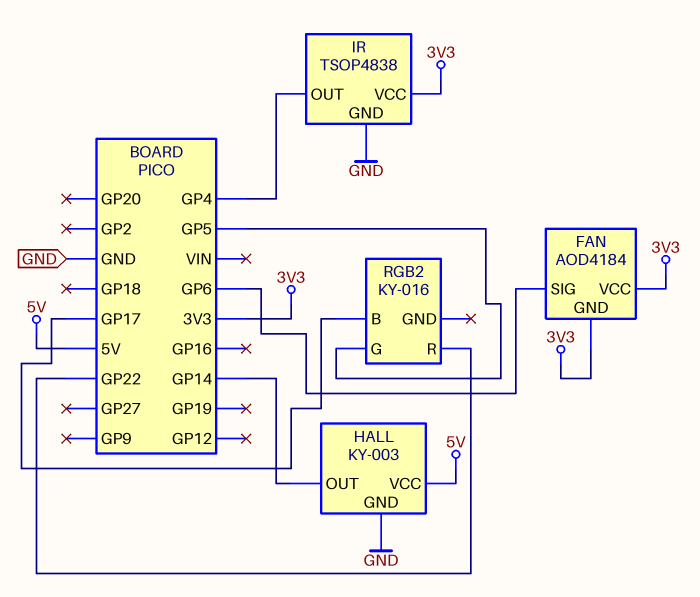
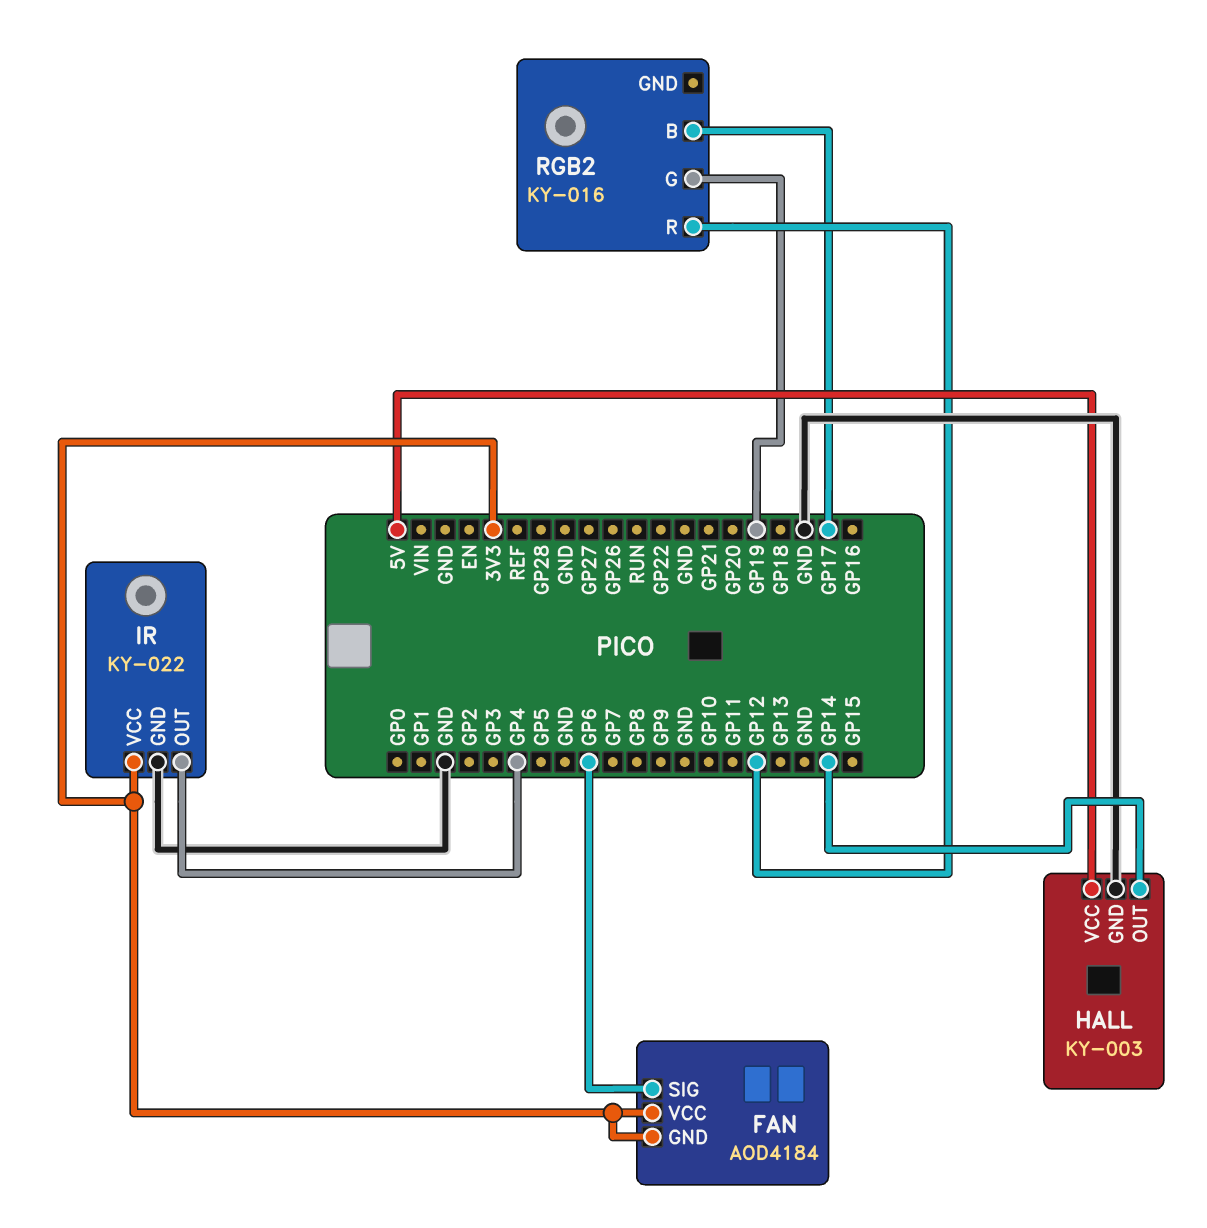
IR: TSOP4838 -> KY-022
RGB2 pin G: GP5 -> GP19
RGB2 pin R: GP22 -> GP12

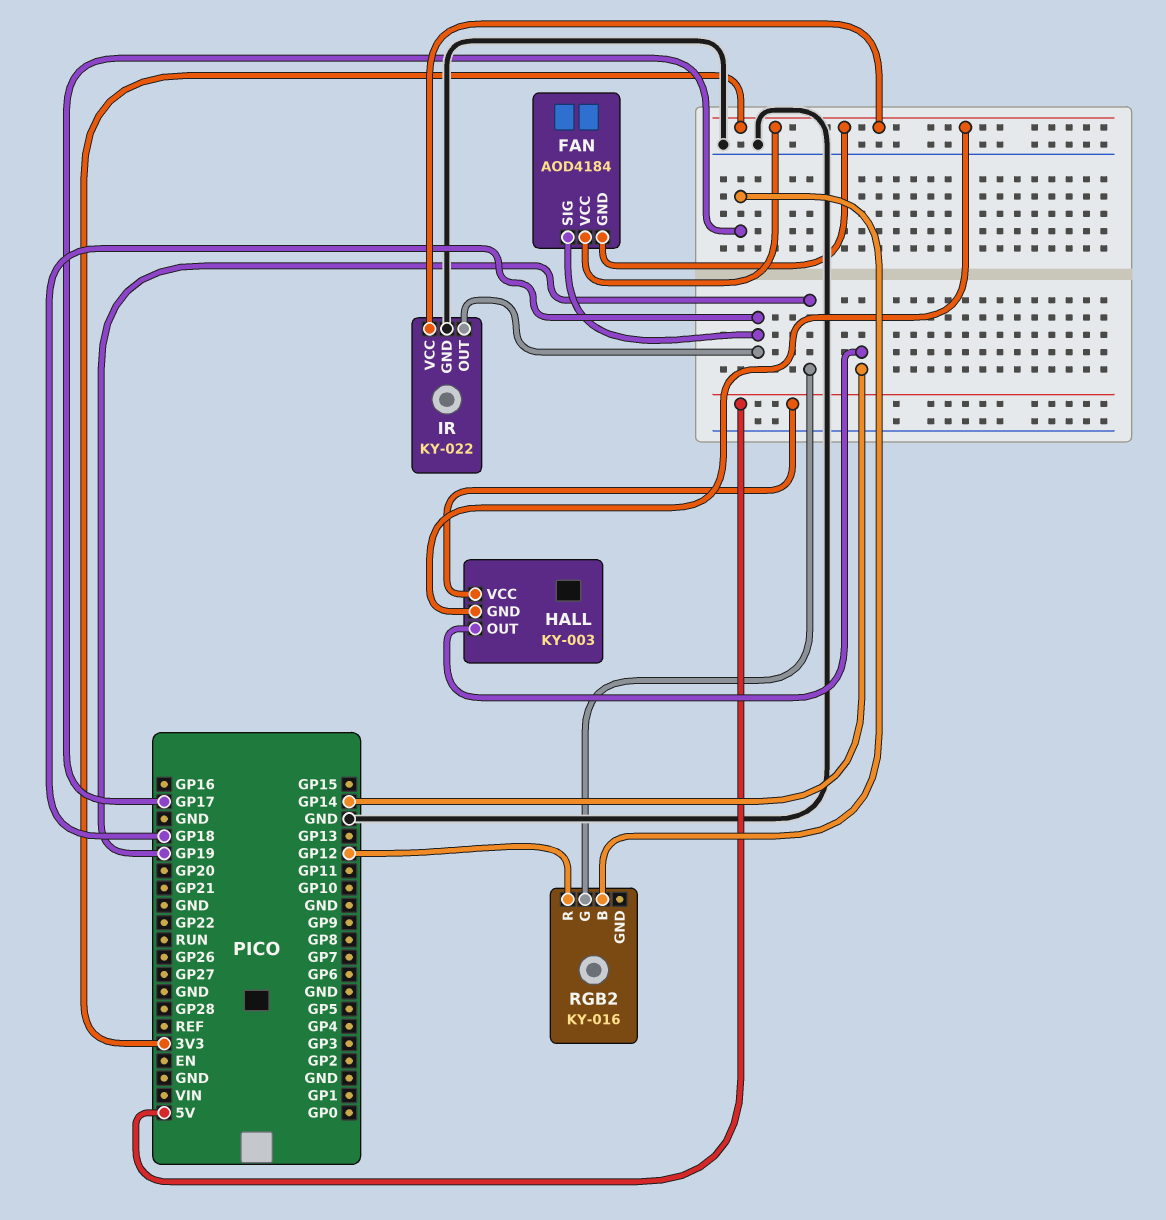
FAN pin SIG: GP6 -> GP18
HALL pin GND: GND -> 3V3
IR pin OUT: GP4 -> GP18

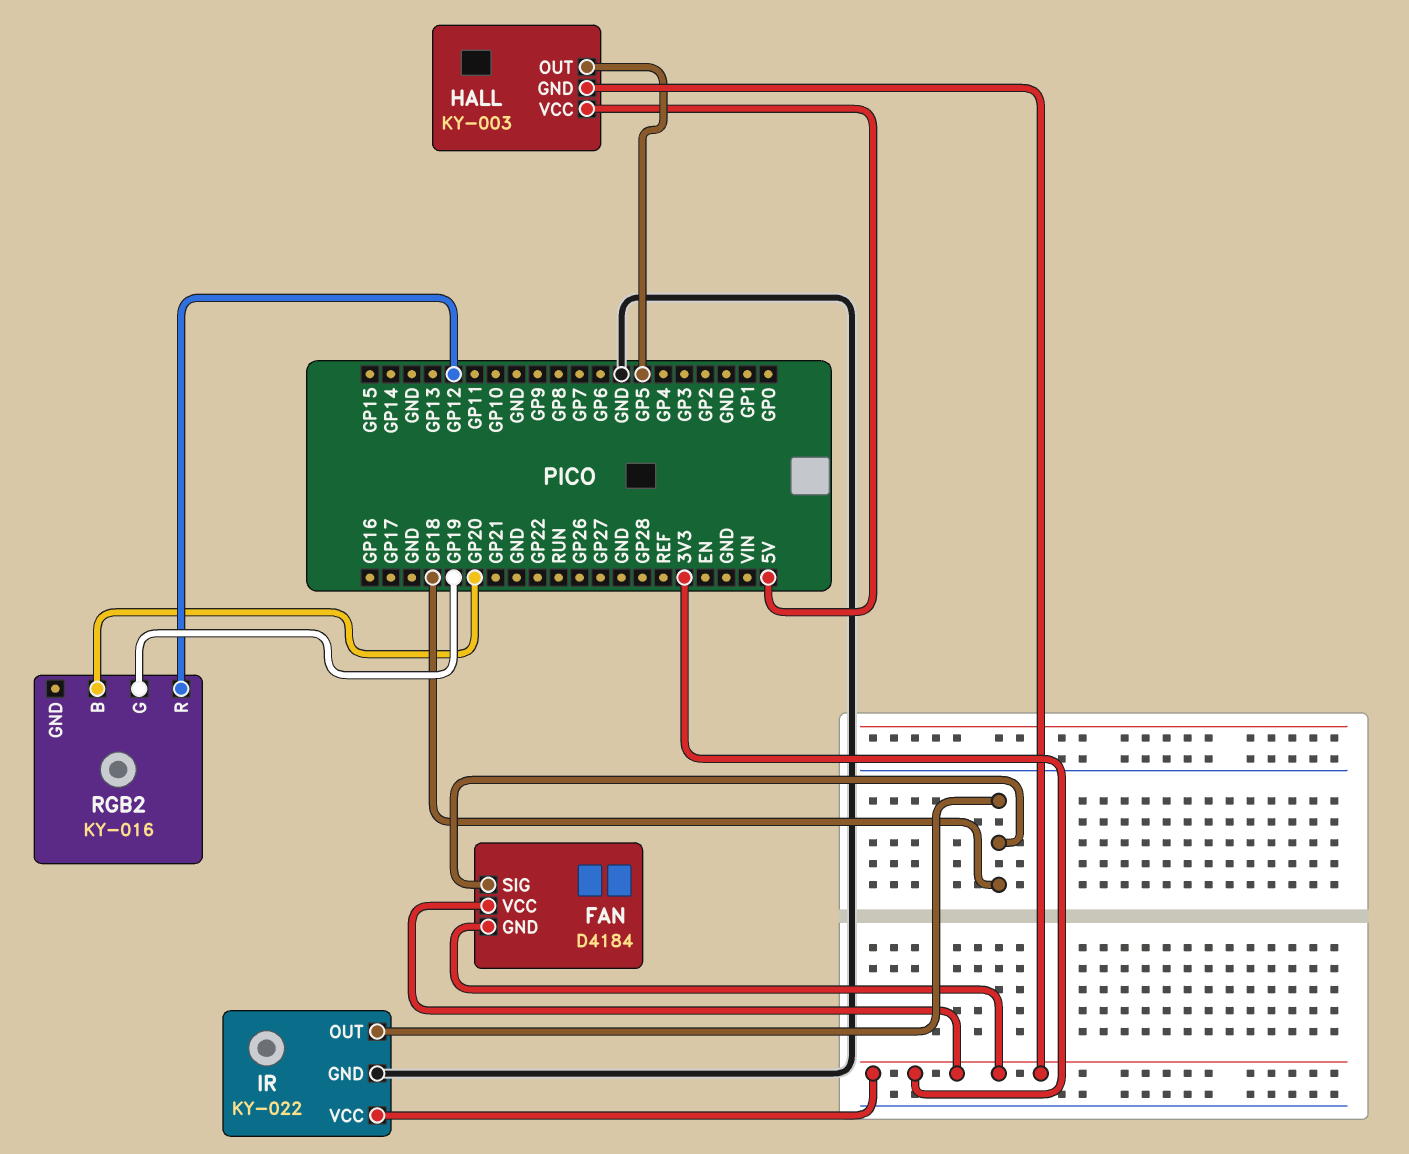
FAN: AOD4184 -> D4184
HALL pin OUT: GP14 -> GP5
RGB2 pin B: GP17 -> GP20

